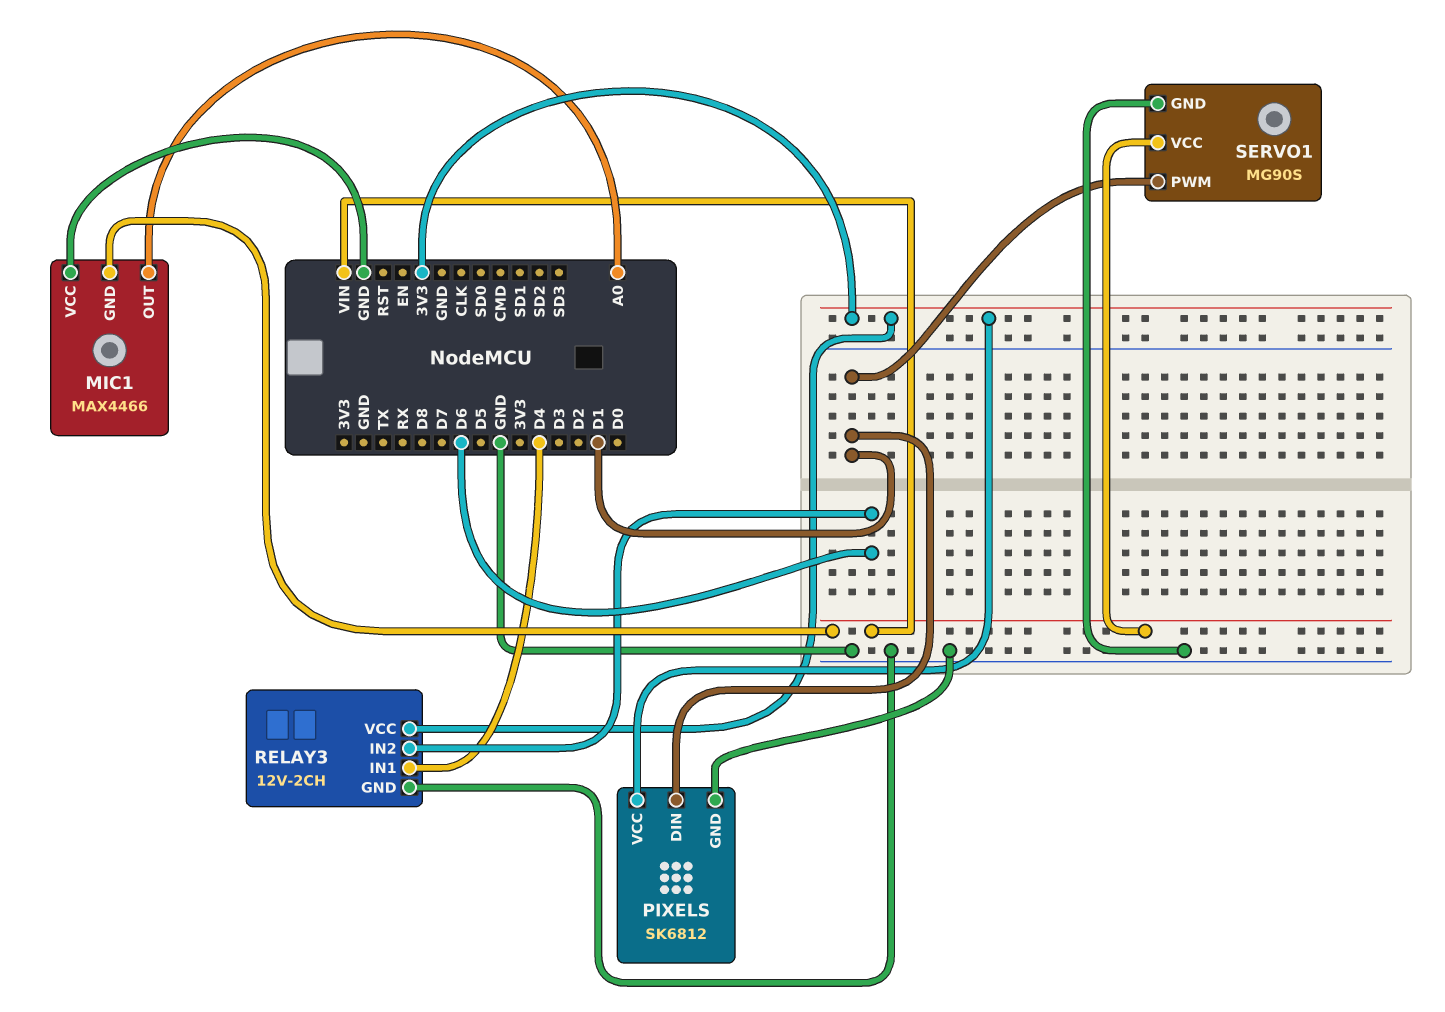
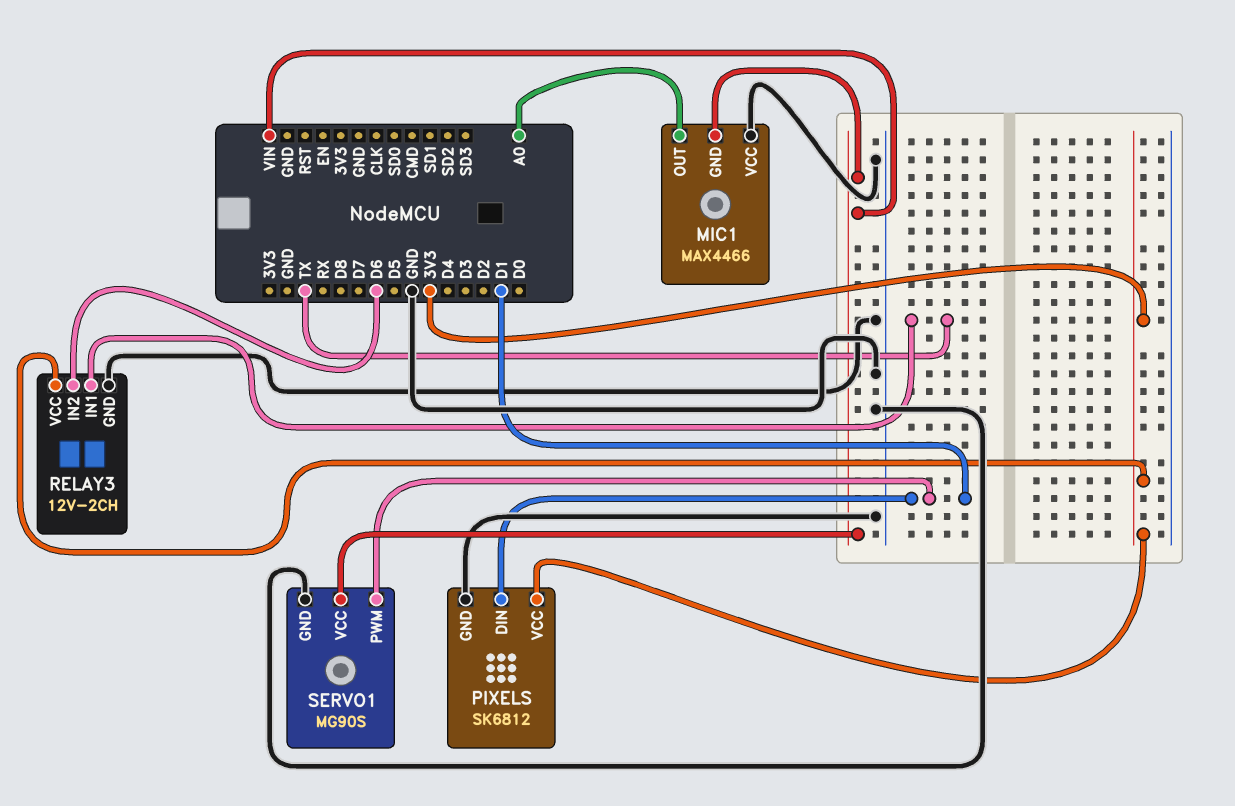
RELAY3 pin IN1: D4 -> TX

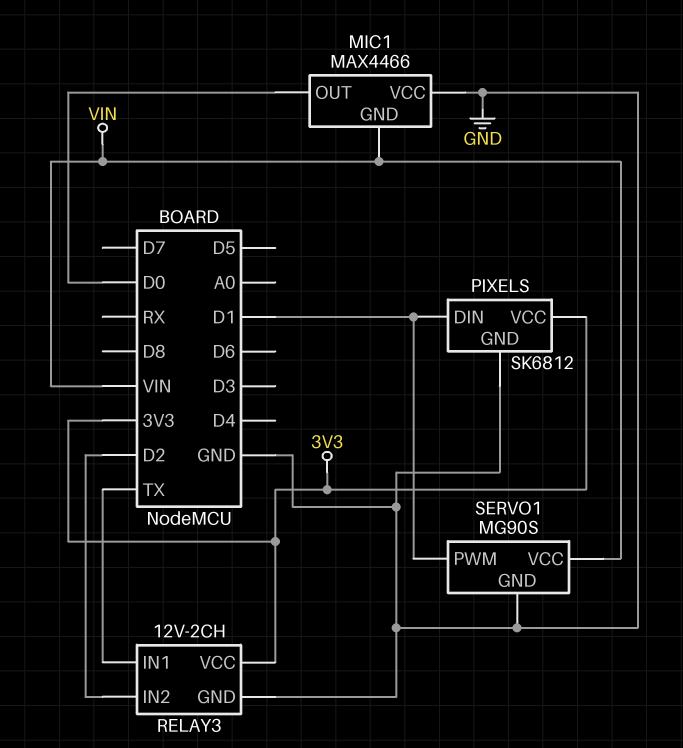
MIC1 pin OUT: A0 -> D0
RELAY3 pin IN2: D6 -> D2

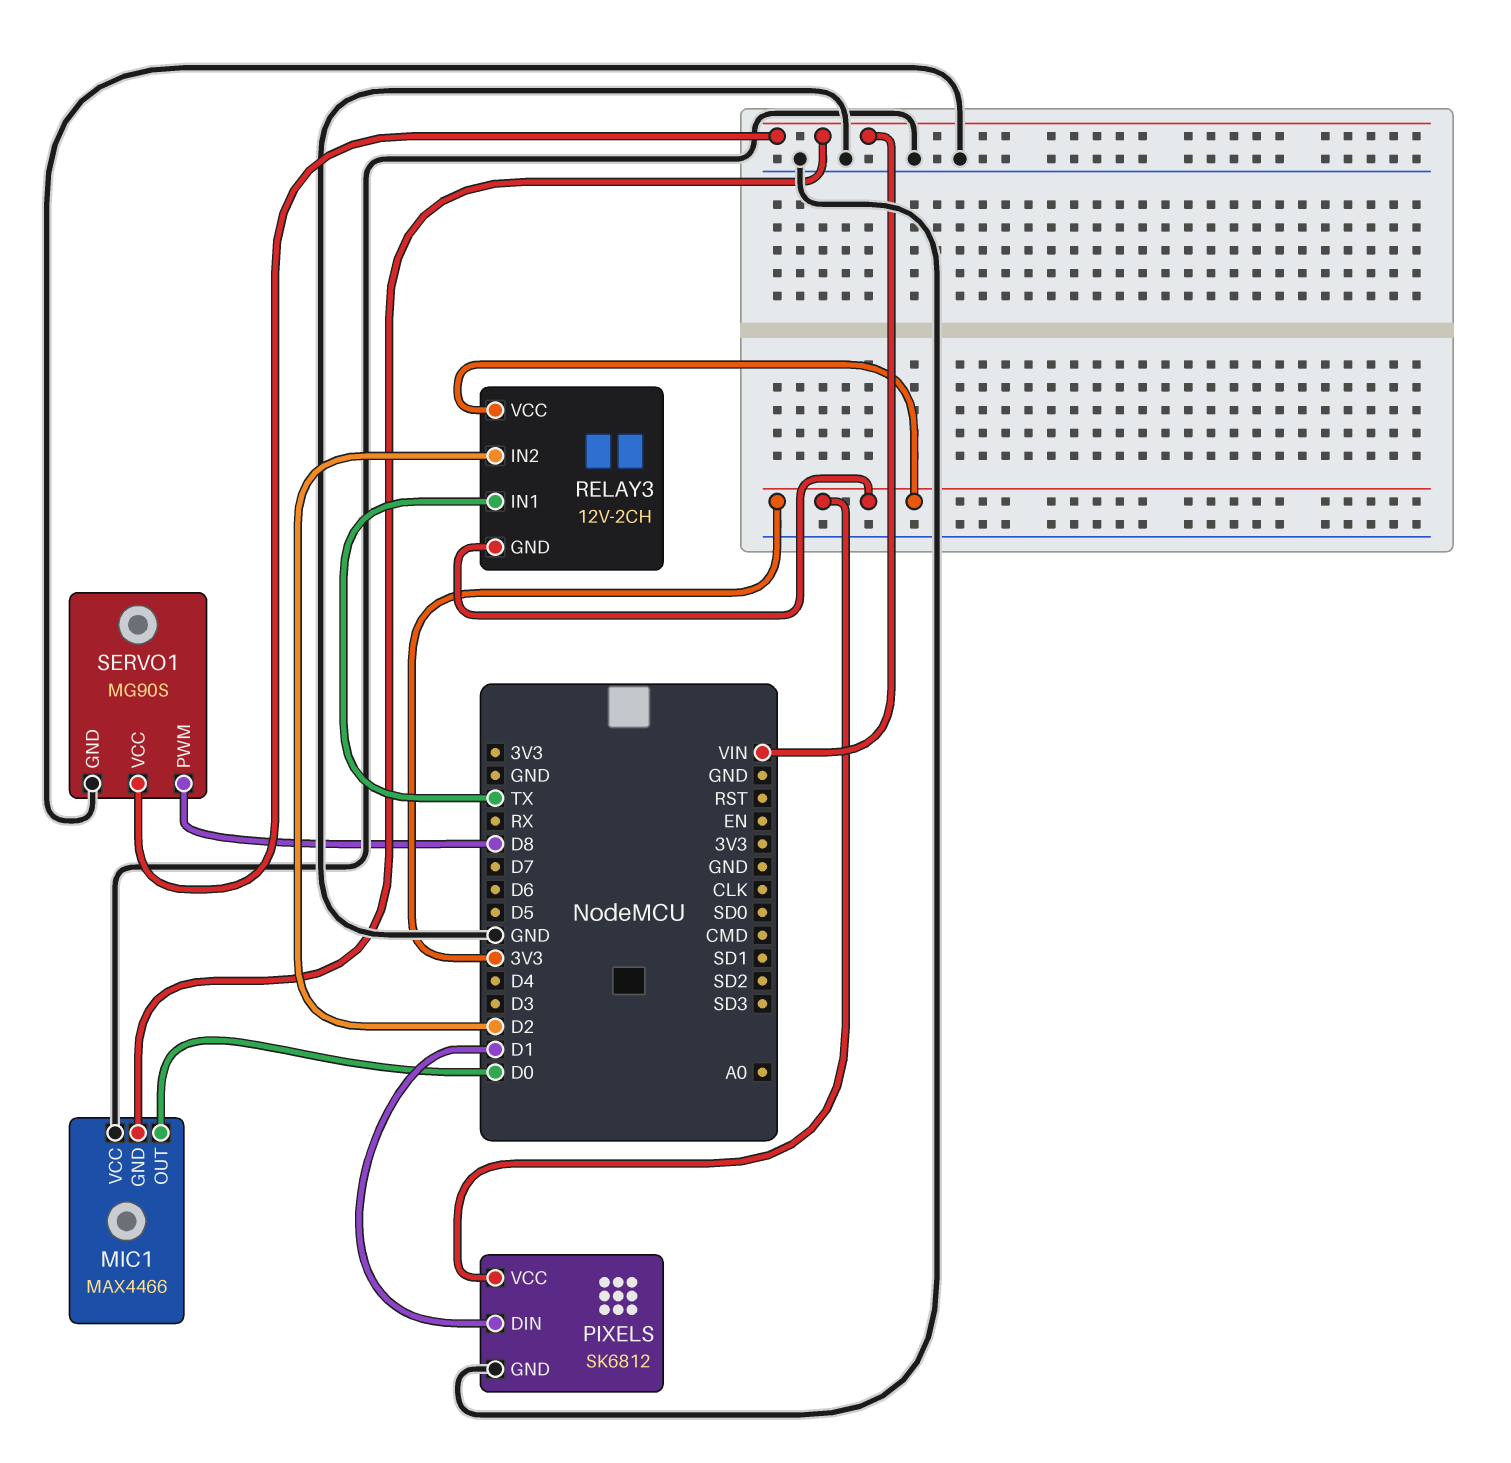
RELAY3 pin GND: GND -> 3V3
SERVO1 pin PWM: D1 -> D8

